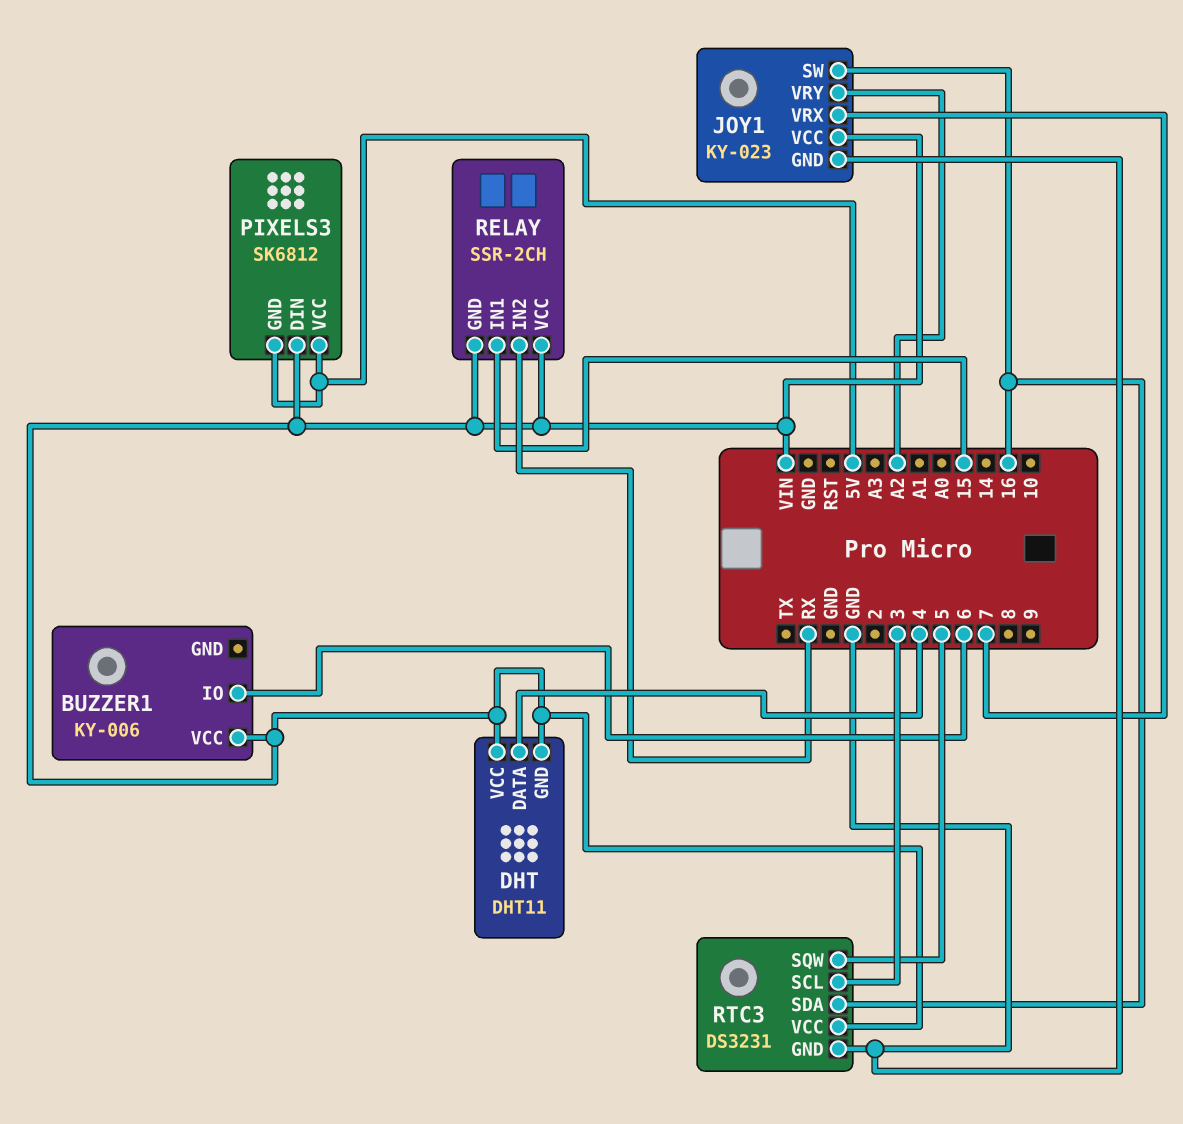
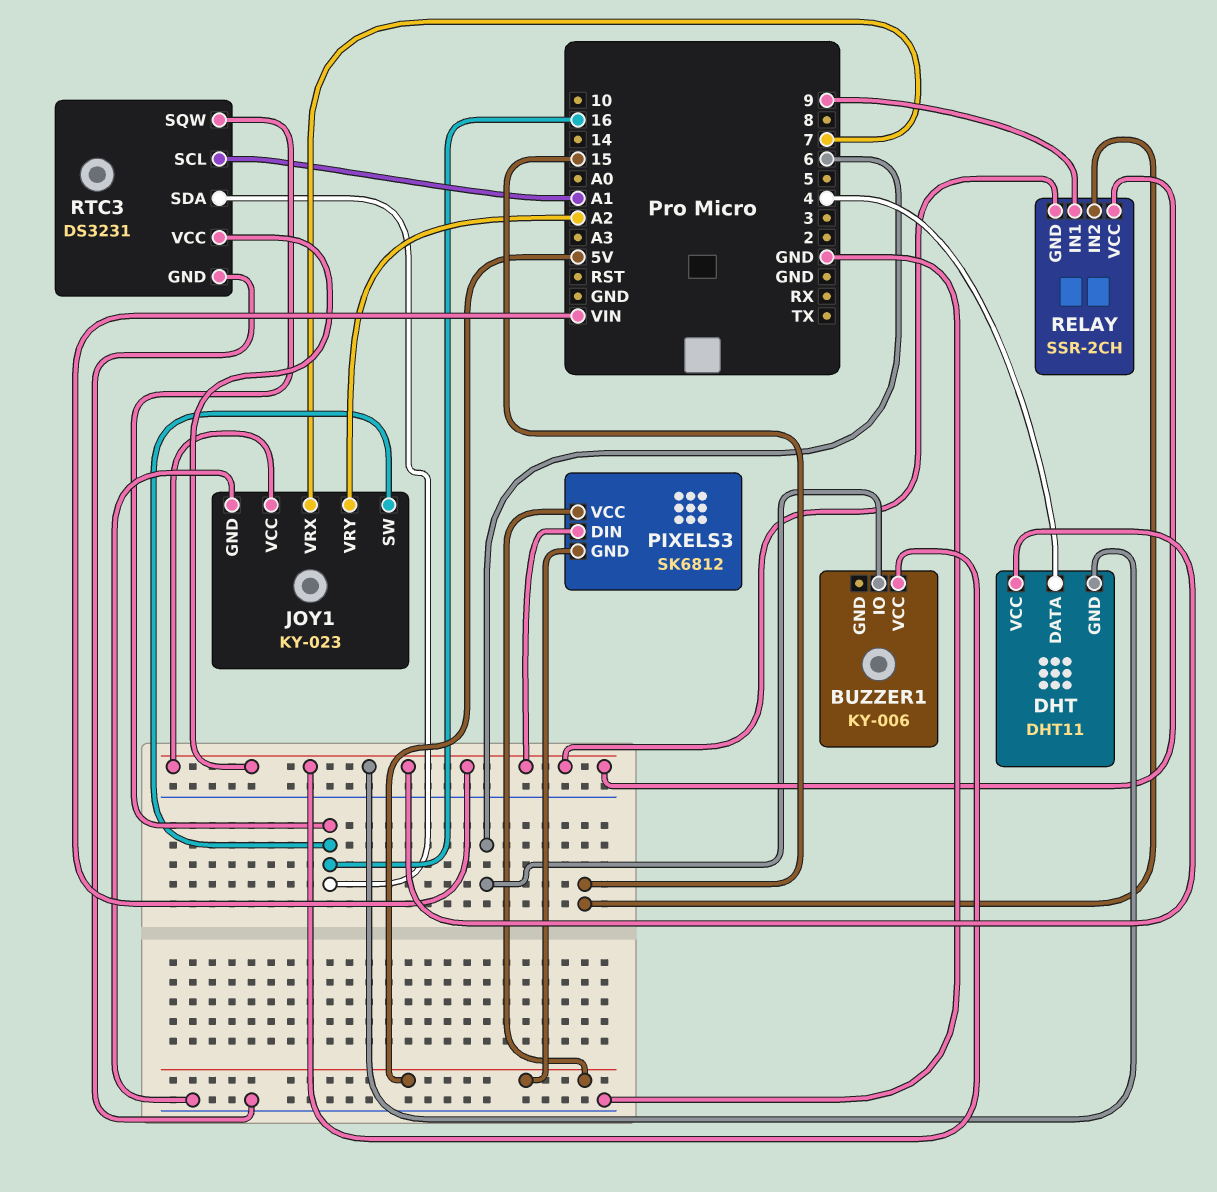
RELAY pin IN1: 15 -> 9
RELAY pin IN2: RX -> 15
RTC3 pin SCL: 3 -> A1
RTC3 pin SQW: 5 -> 16

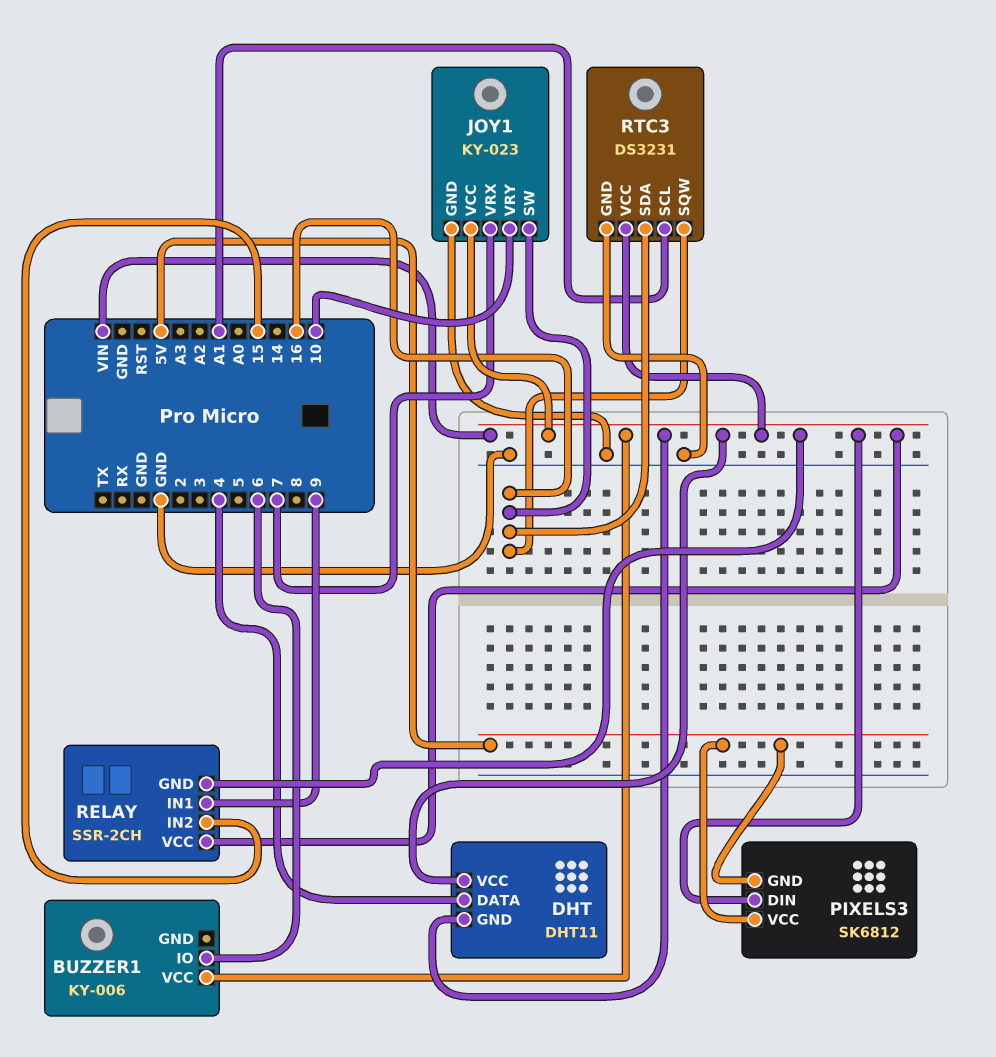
JOY1 pin VRY: A2 -> 10

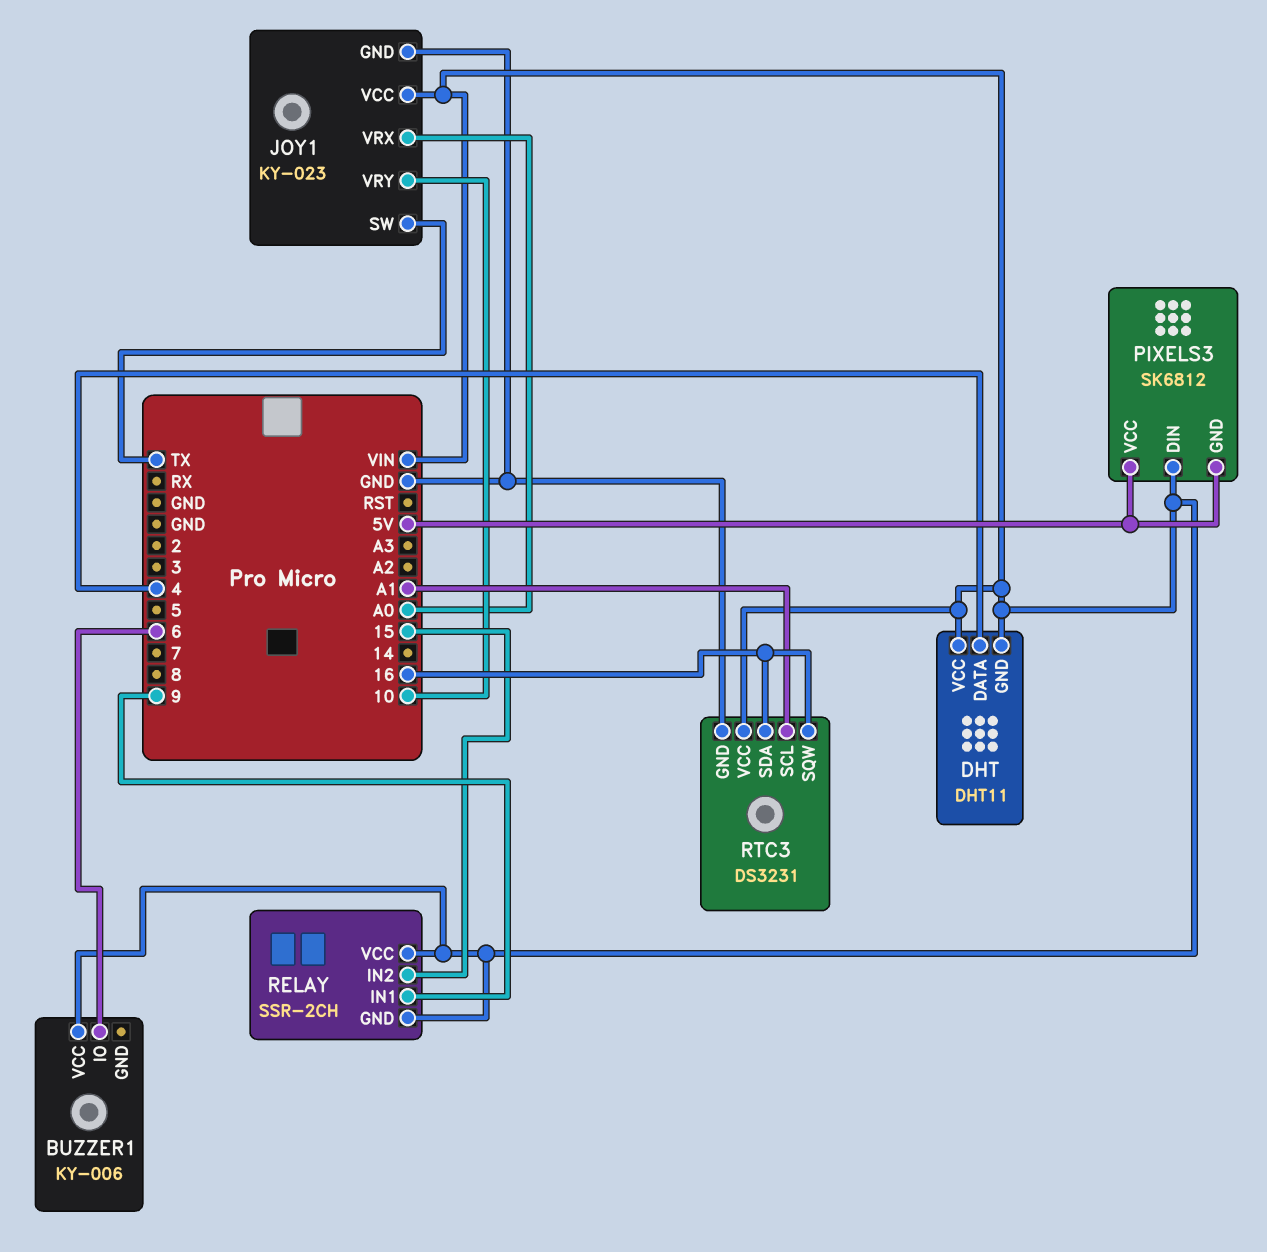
JOY1 pin SW: 16 -> TX
JOY1 pin VRX: 7 -> A0

